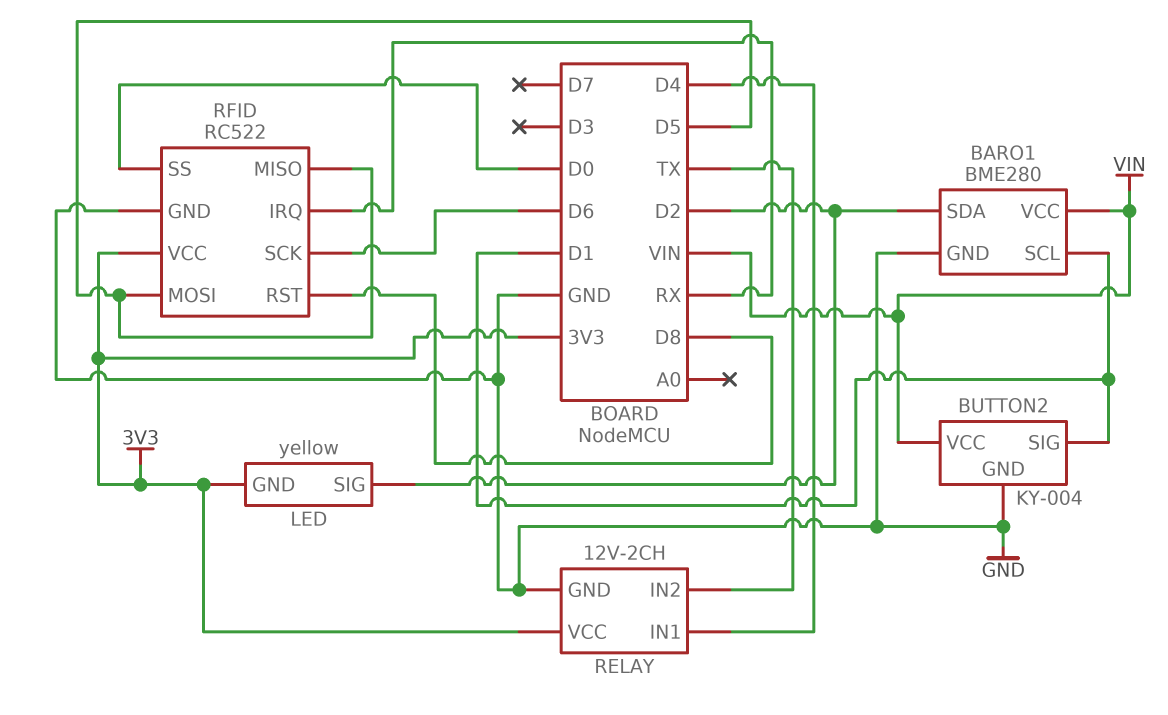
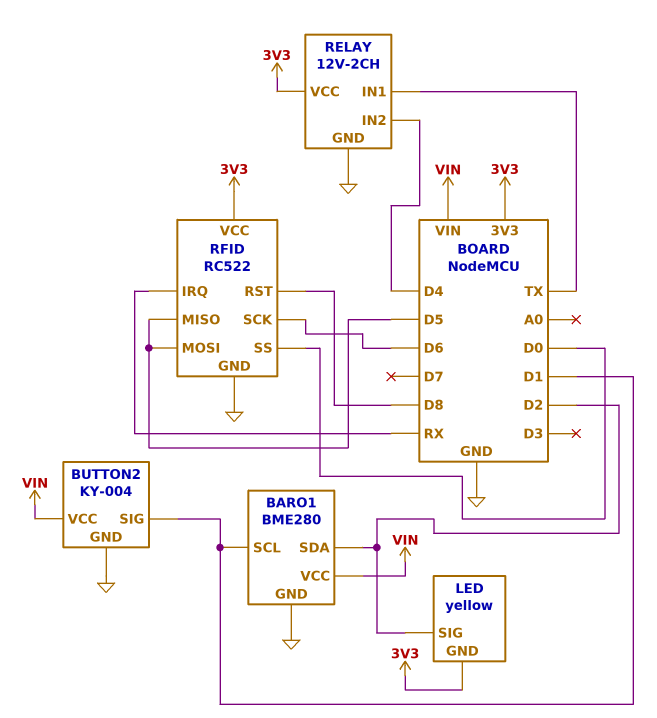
RELAY pin IN1: D4 -> TX
RELAY pin IN2: TX -> D4

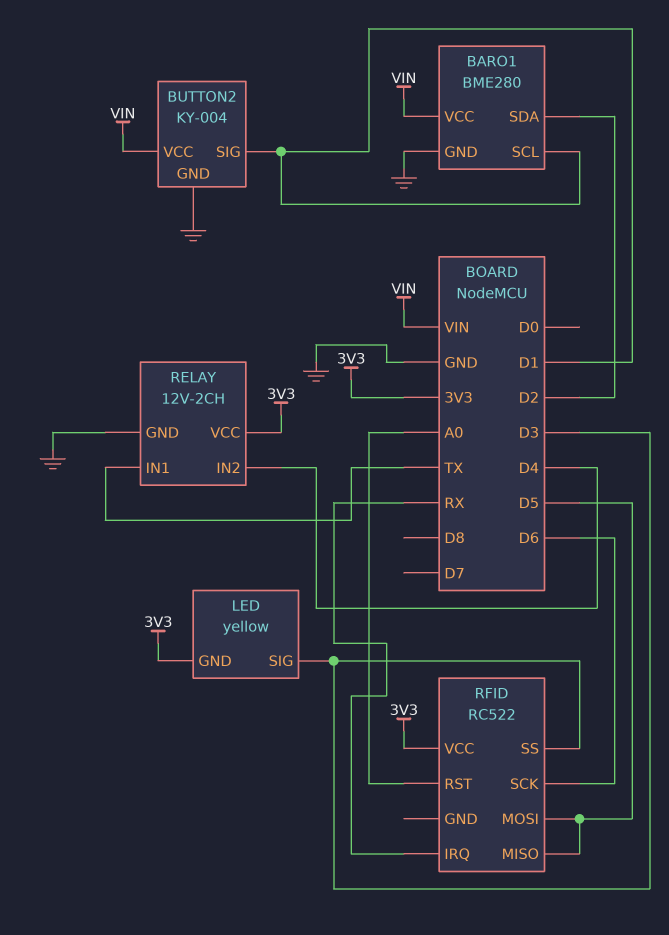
LED pin SIG: D2 -> D3
RFID pin GND: GND -> none
RFID pin RST: D8 -> A0
RFID pin SS: D0 -> D3

